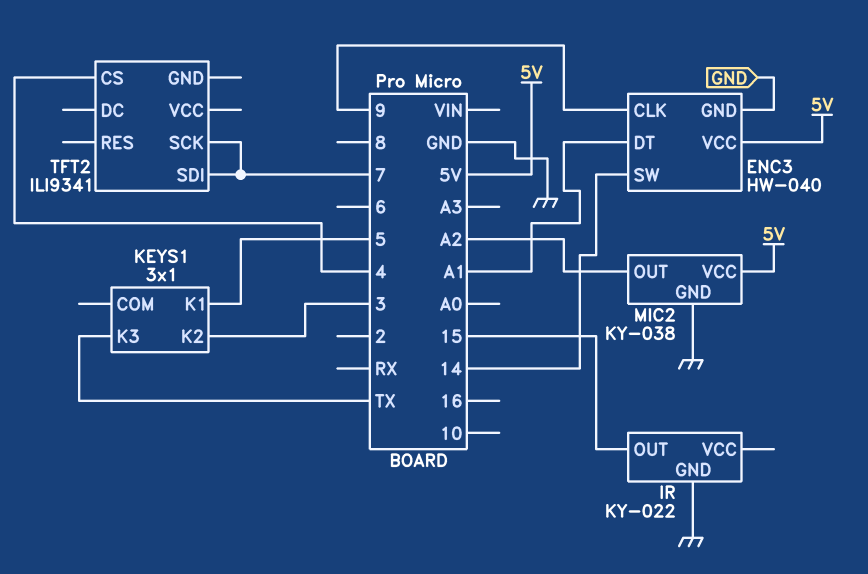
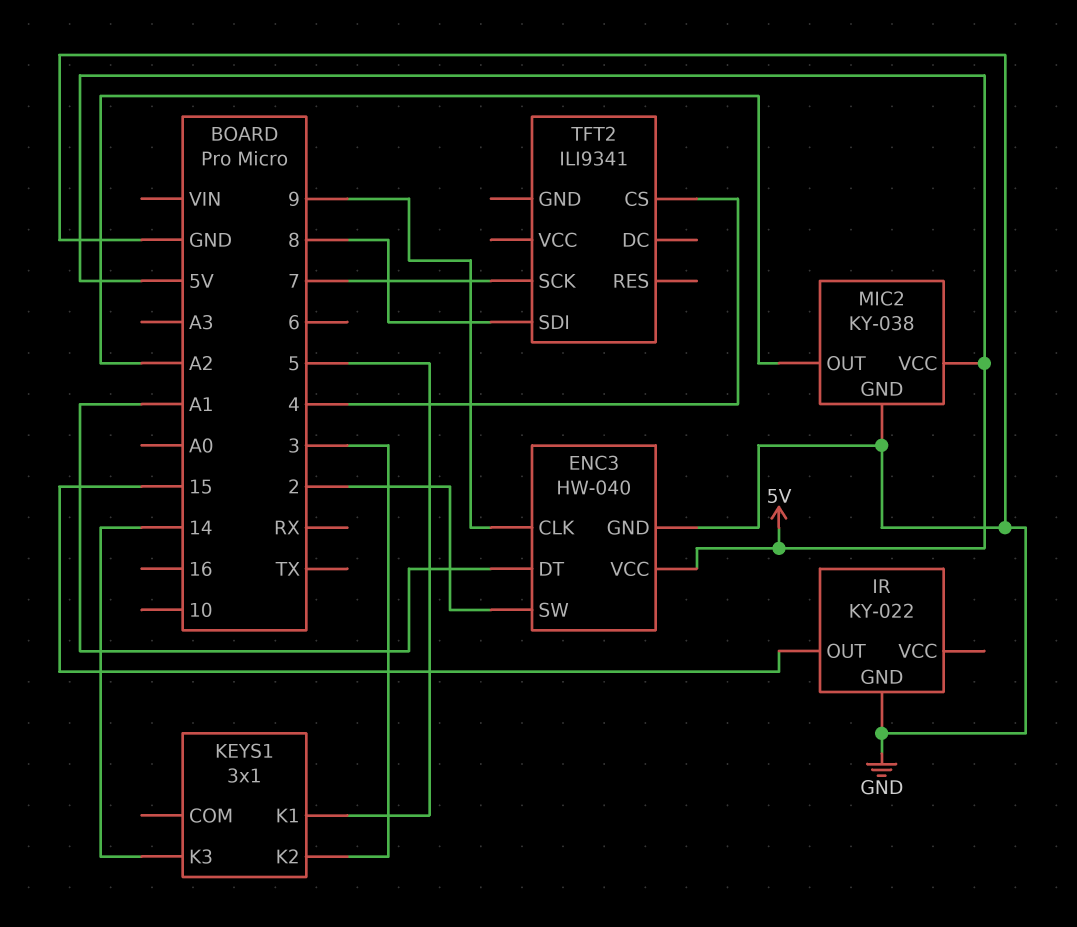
ENC3 pin SW: 14 -> 2
KEYS1 pin K3: TX -> 14
TFT2 pin SDI: 7 -> 8

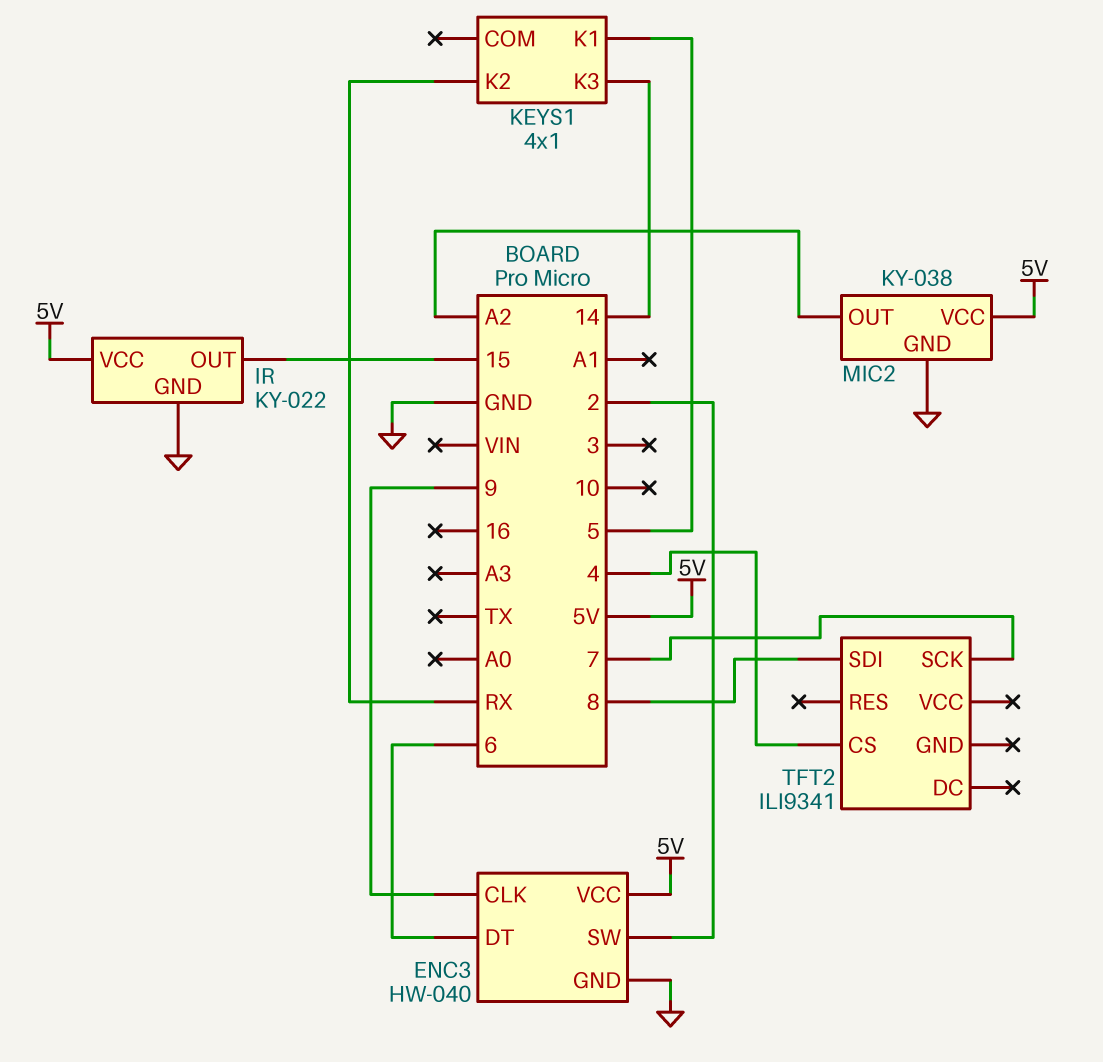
ENC3 pin DT: A1 -> 6
IR pin VCC: none -> 5V
KEYS1: 3x1 -> 4x1
KEYS1 pin K2: 3 -> RX

